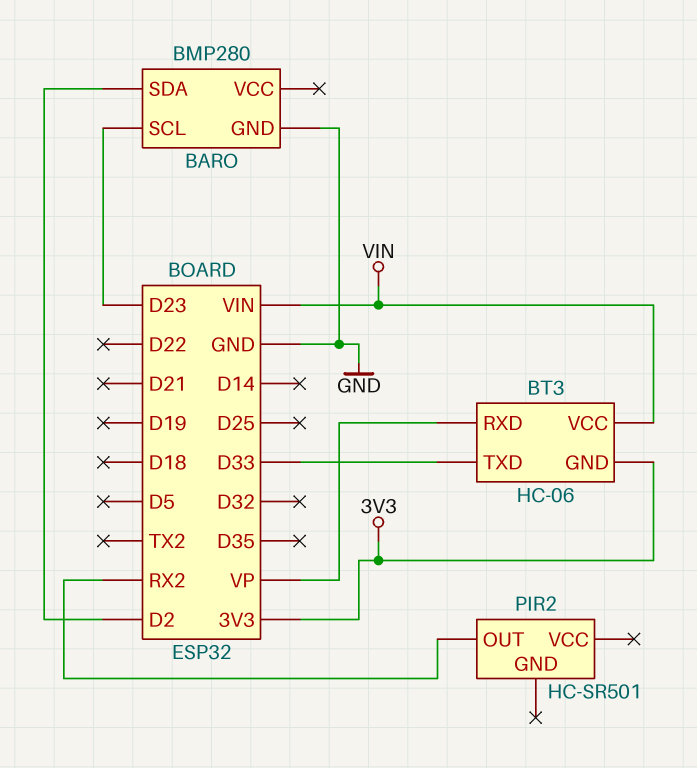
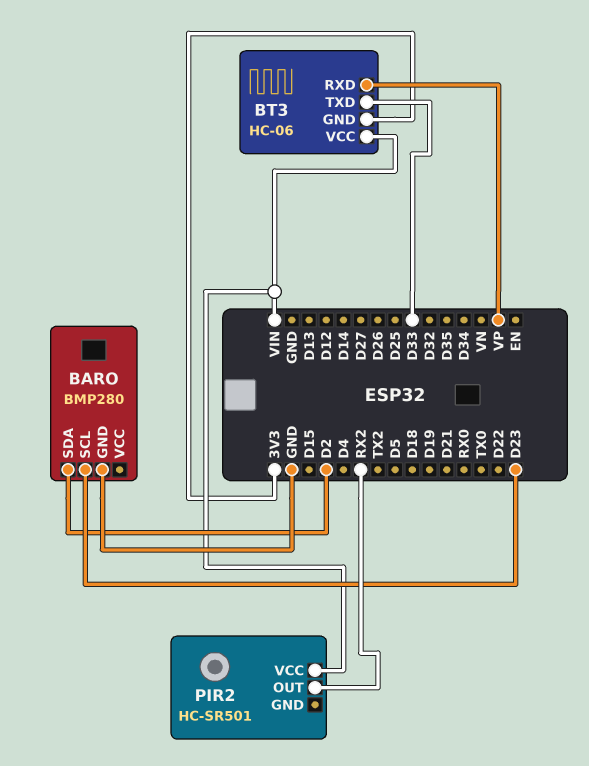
PIR2 pin VCC: none -> VIN

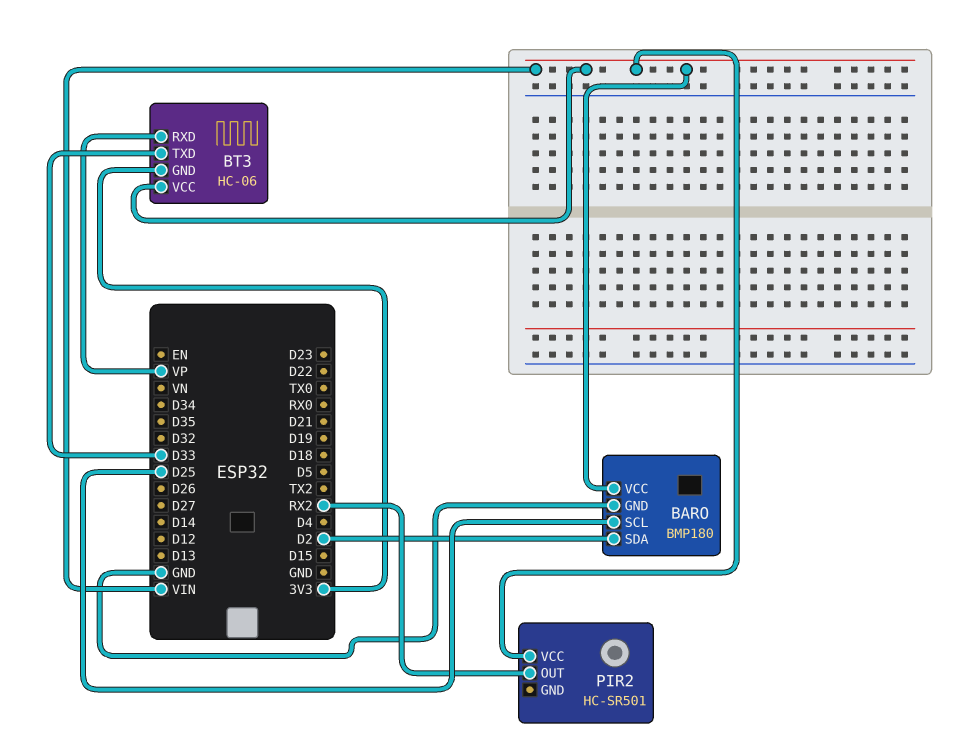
BARO: BMP280 -> BMP180
BARO pin SCL: D23 -> D25
BARO pin VCC: none -> VIN

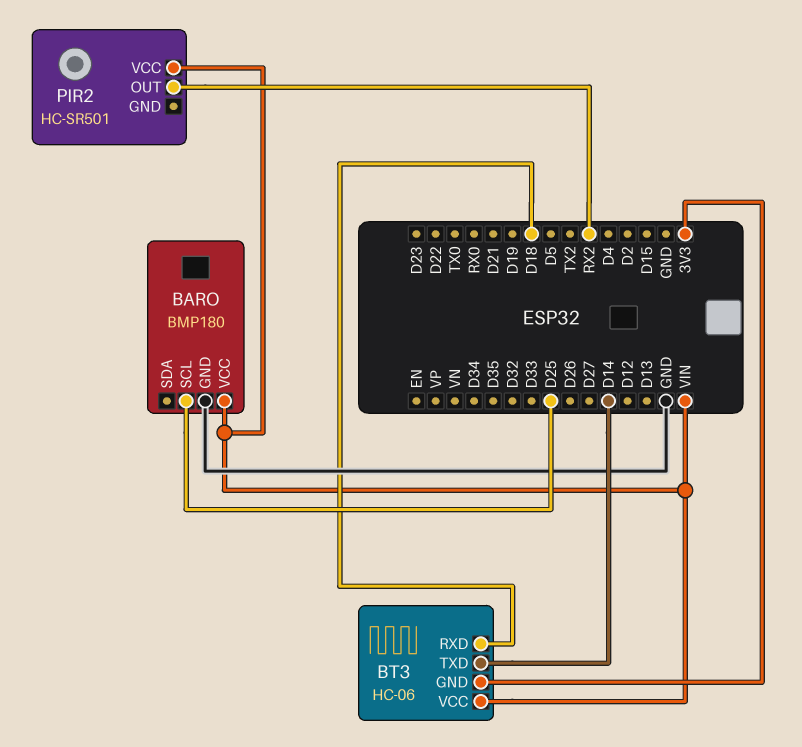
BARO pin SDA: D2 -> none
BT3 pin RXD: VP -> D18
BT3 pin TXD: D33 -> D14

